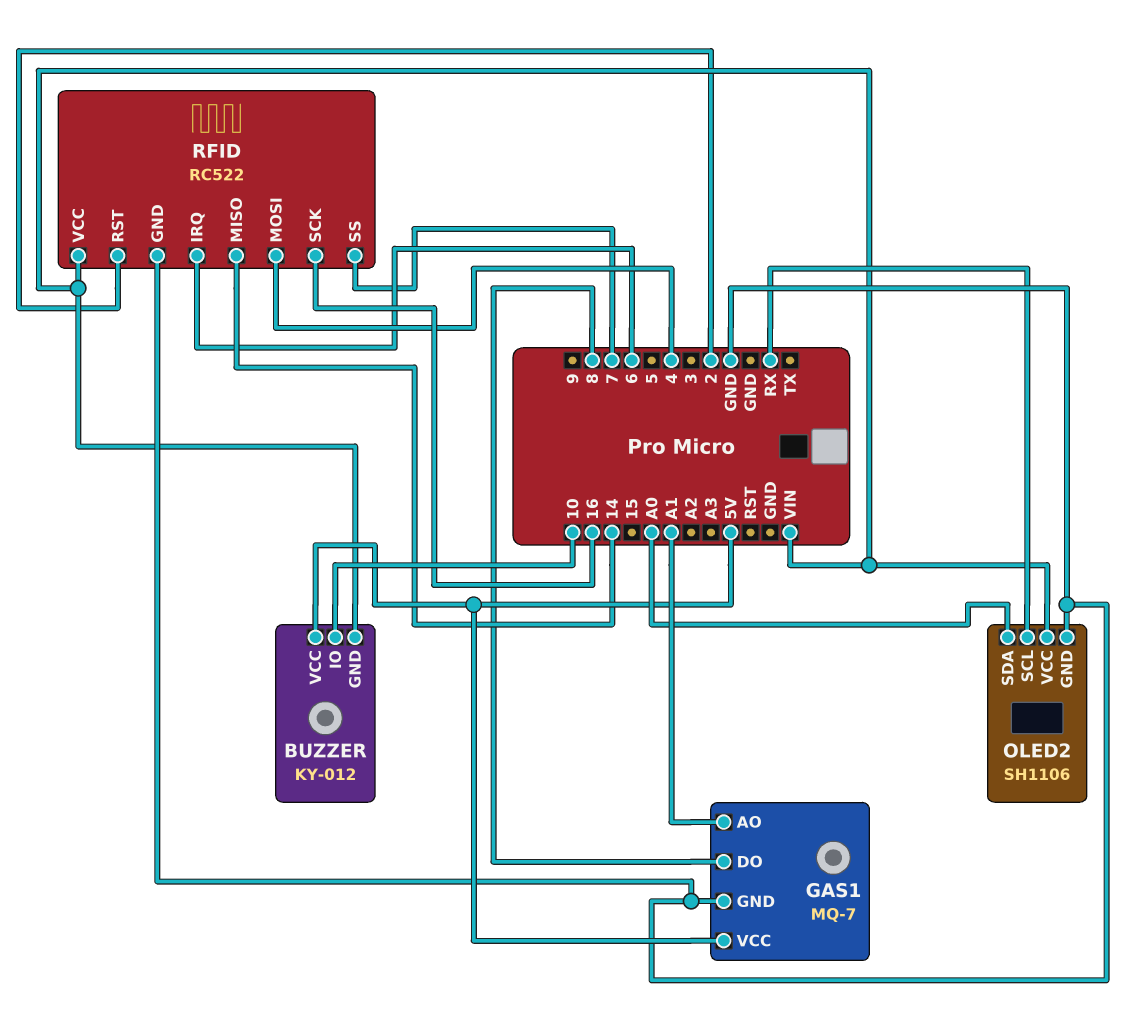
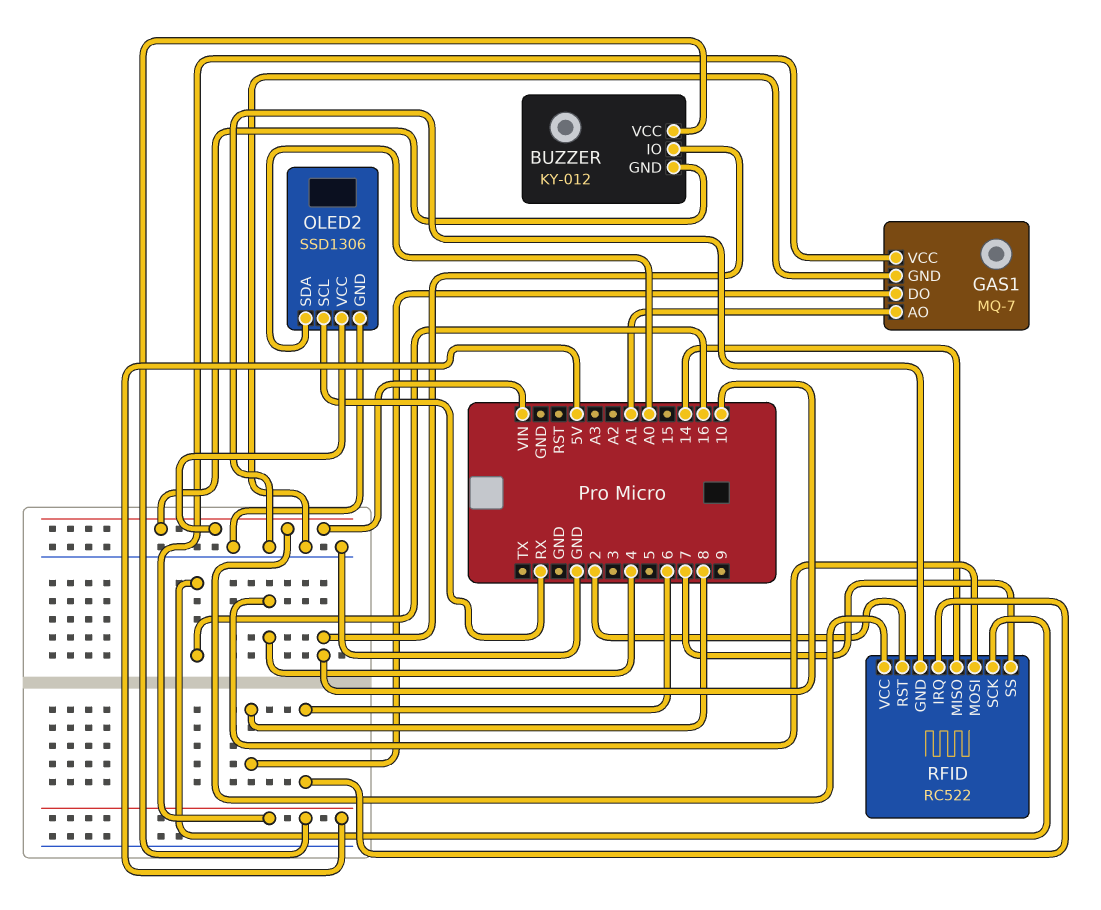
OLED2: SH1106 -> SSD1306

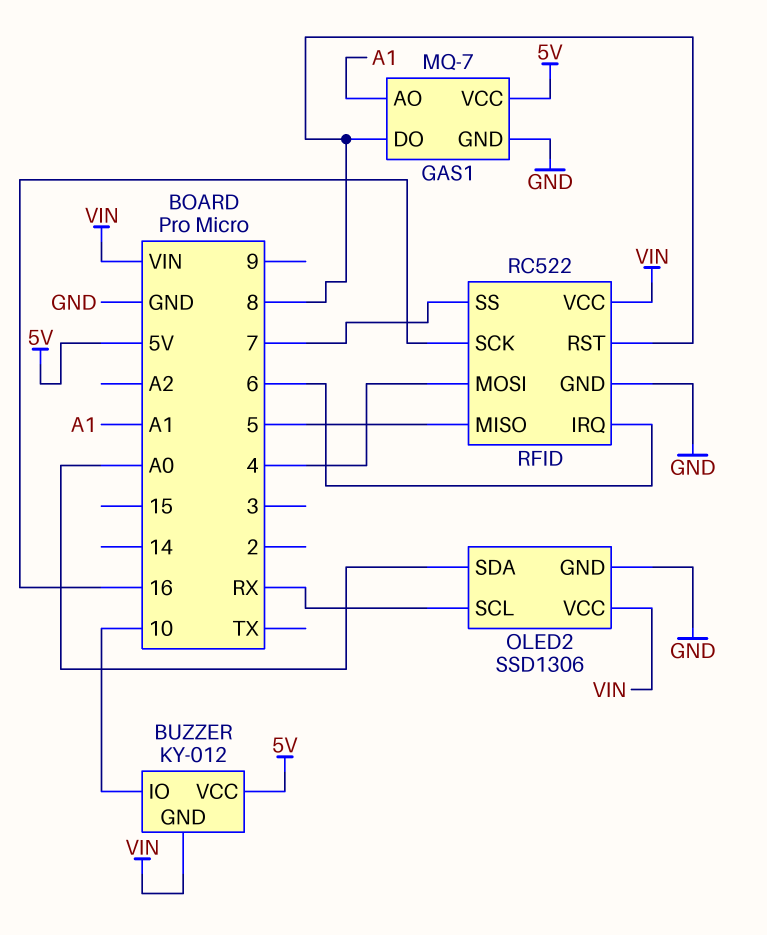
RFID pin MISO: 14 -> 5
RFID pin RST: 2 -> 8

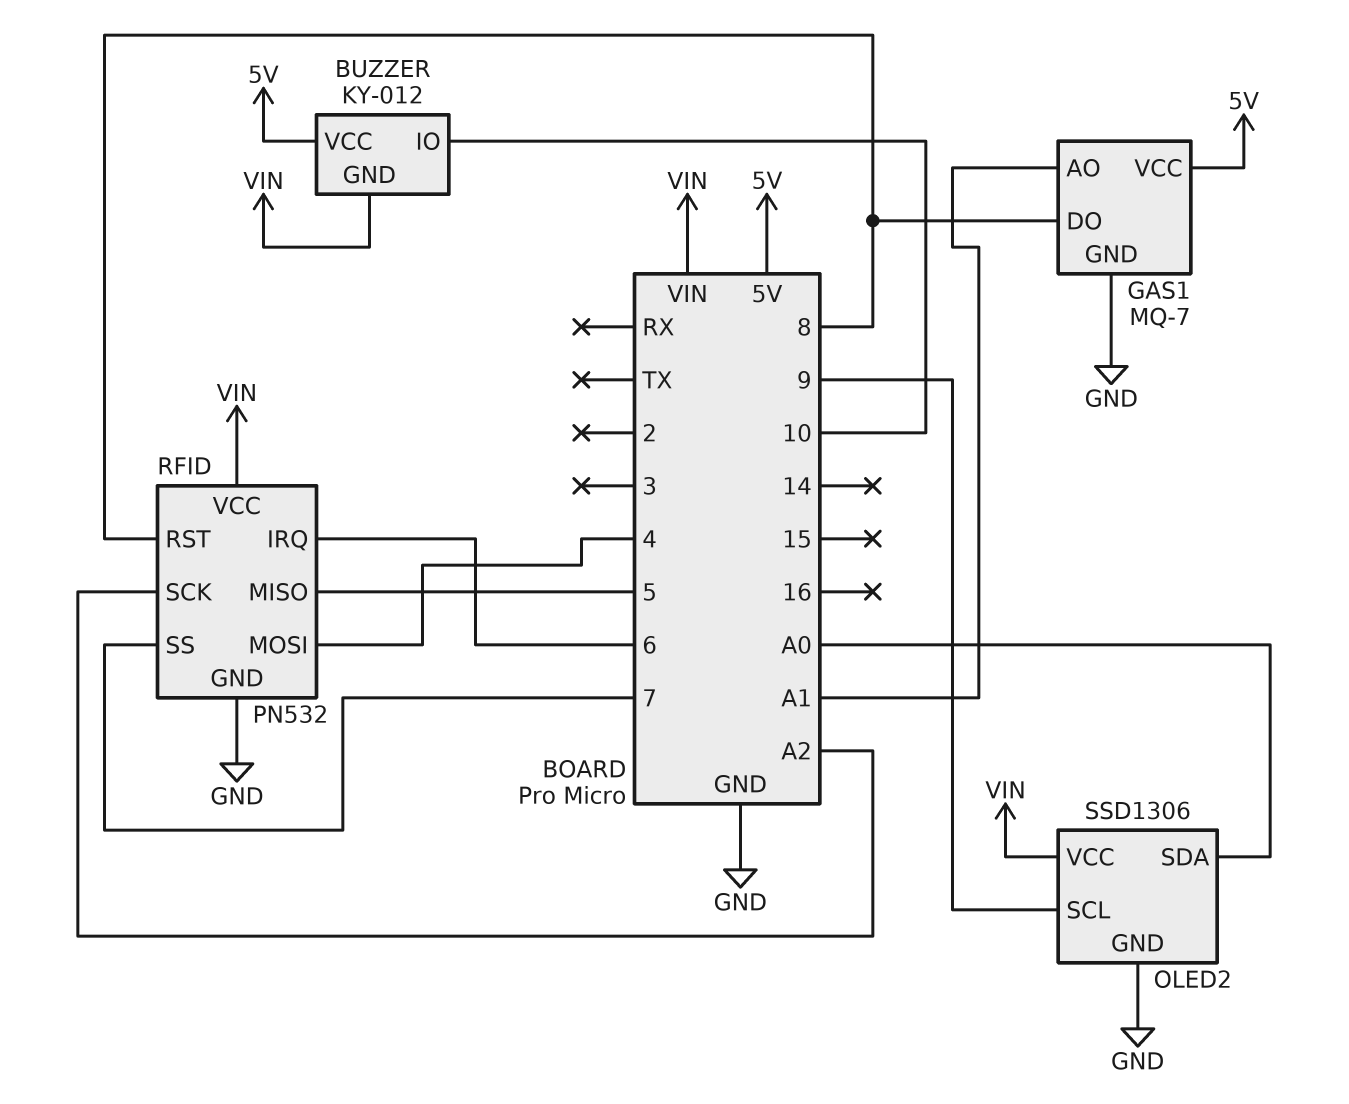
OLED2 pin SCL: RX -> 9
RFID: RC522 -> PN532
RFID pin SCK: 16 -> A2

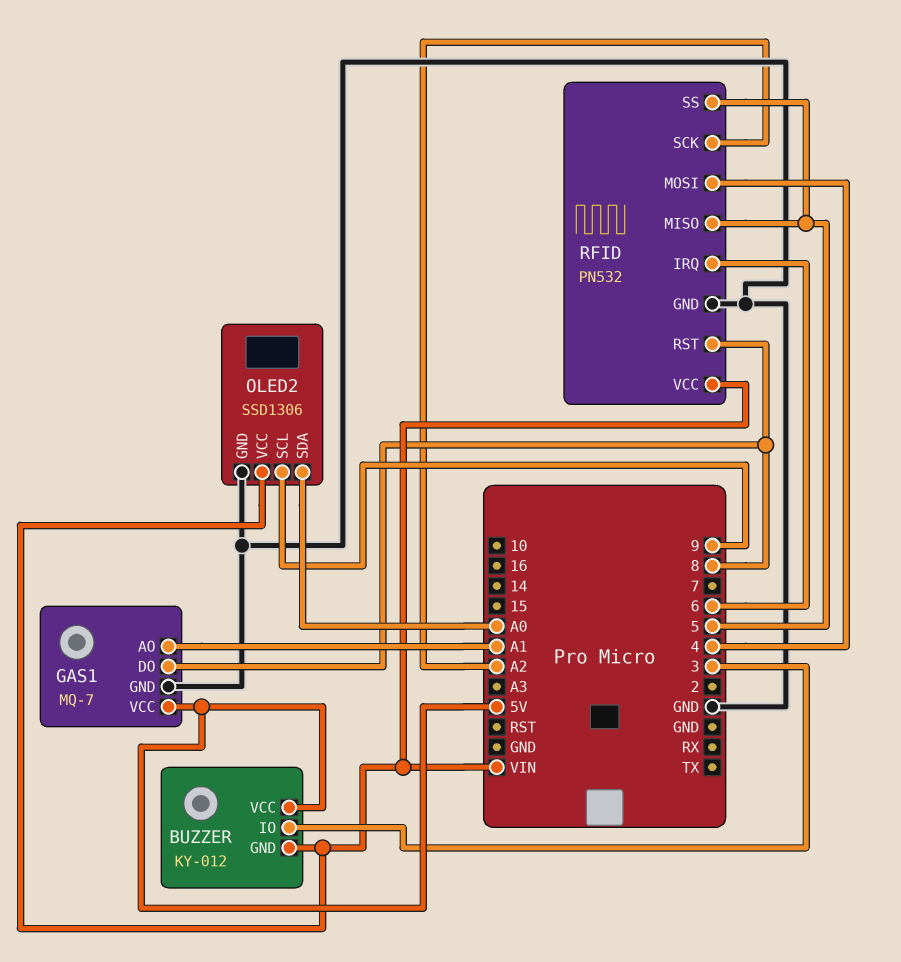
BUZZER pin IO: 10 -> 3
RFID pin SS: 7 -> 5

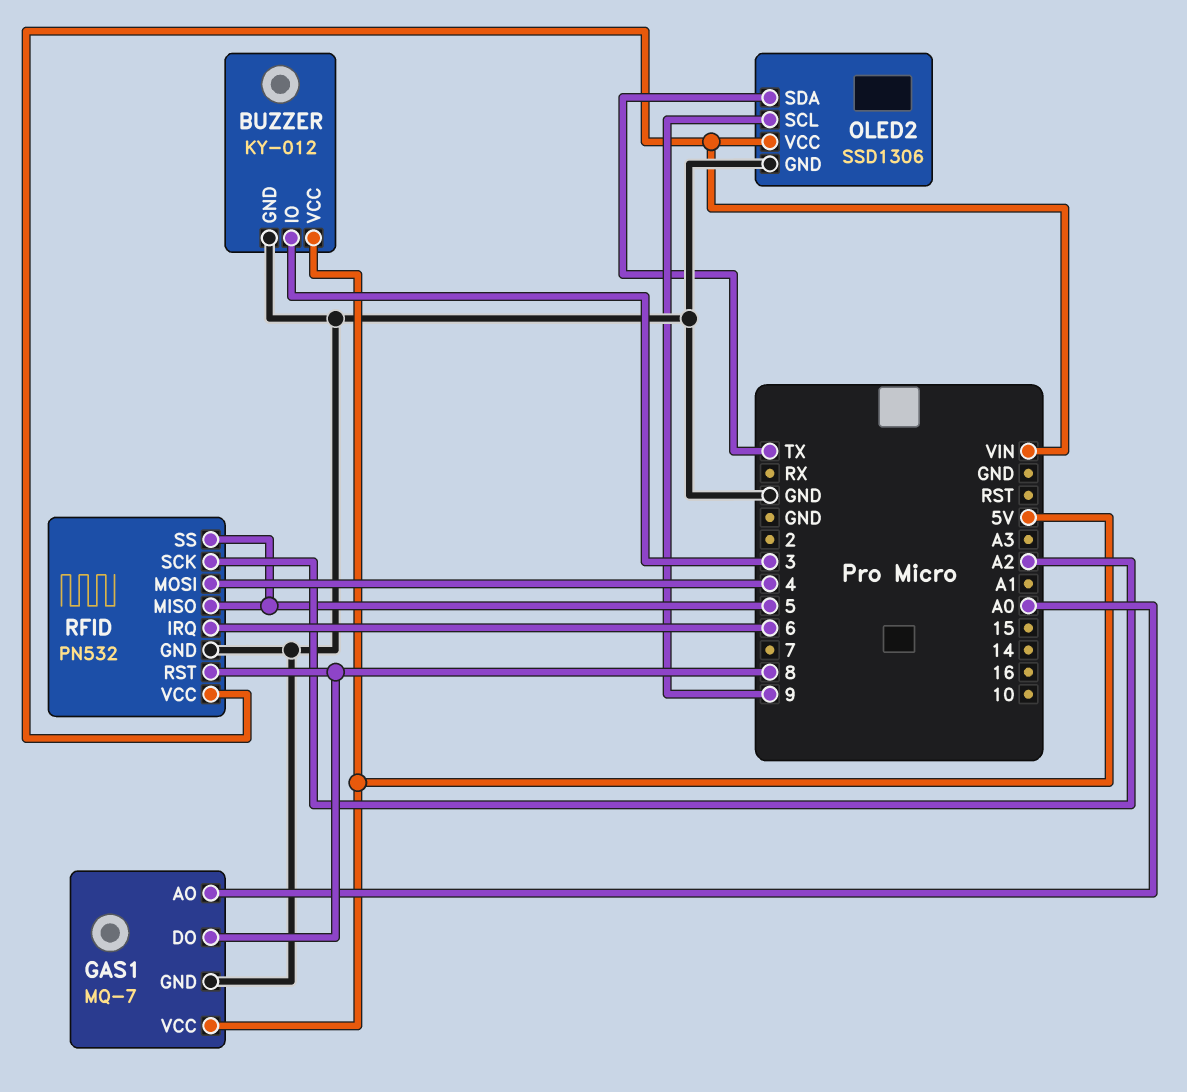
BUZZER pin GND: VIN -> GND
GAS1 pin AO: A1 -> A0
OLED2 pin SDA: A0 -> TX

